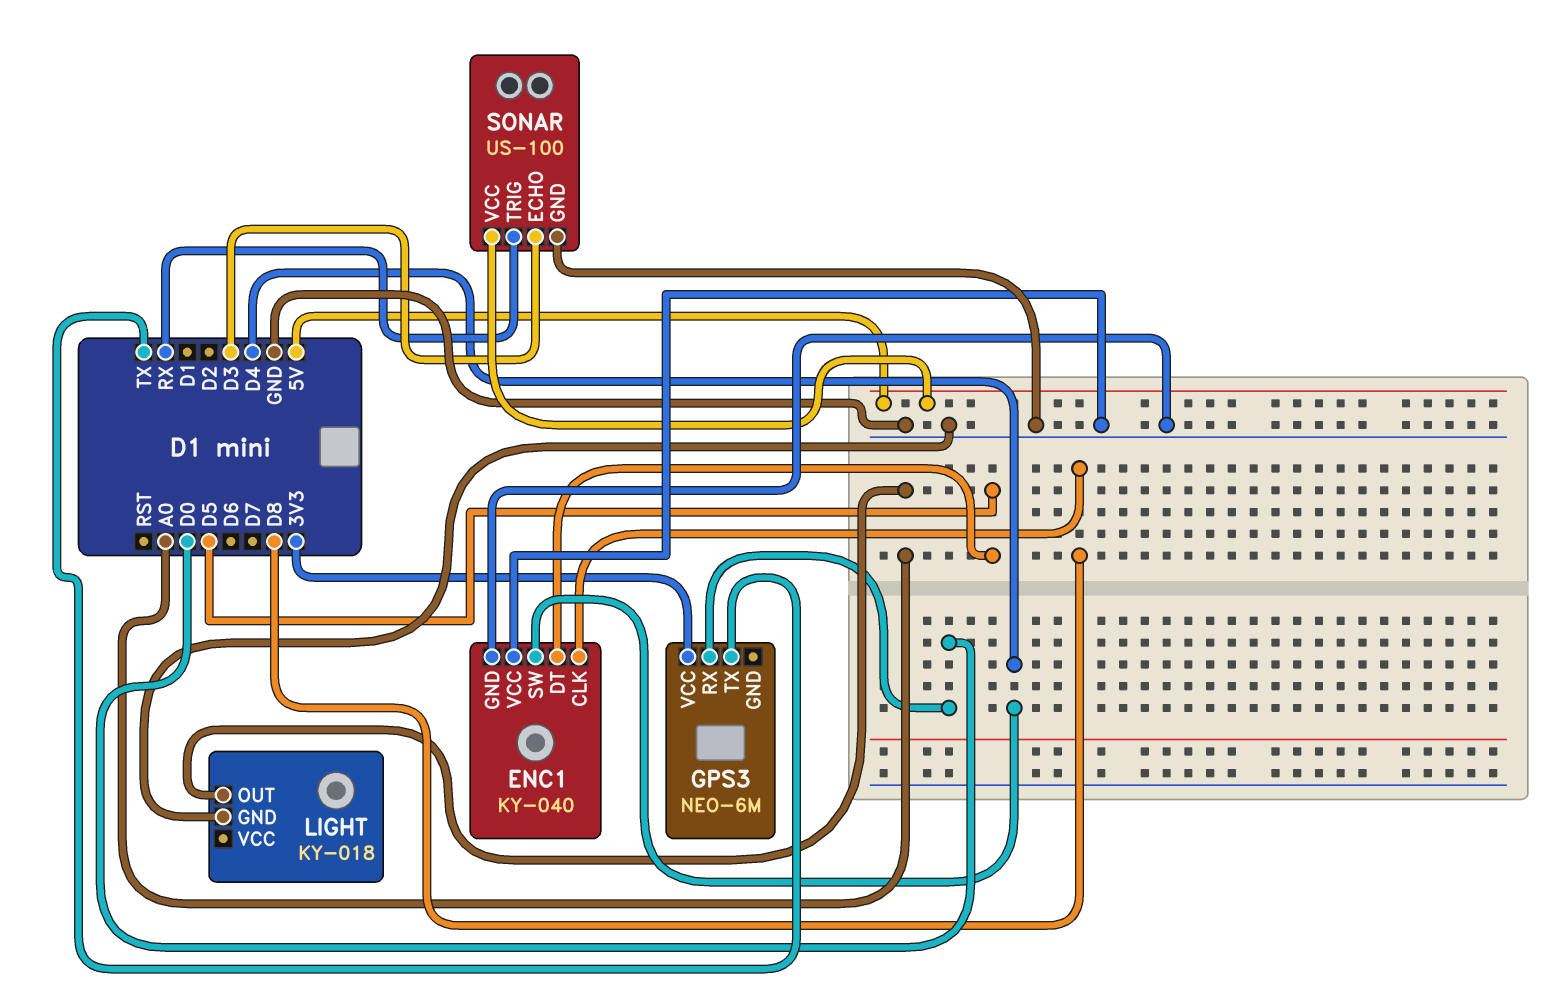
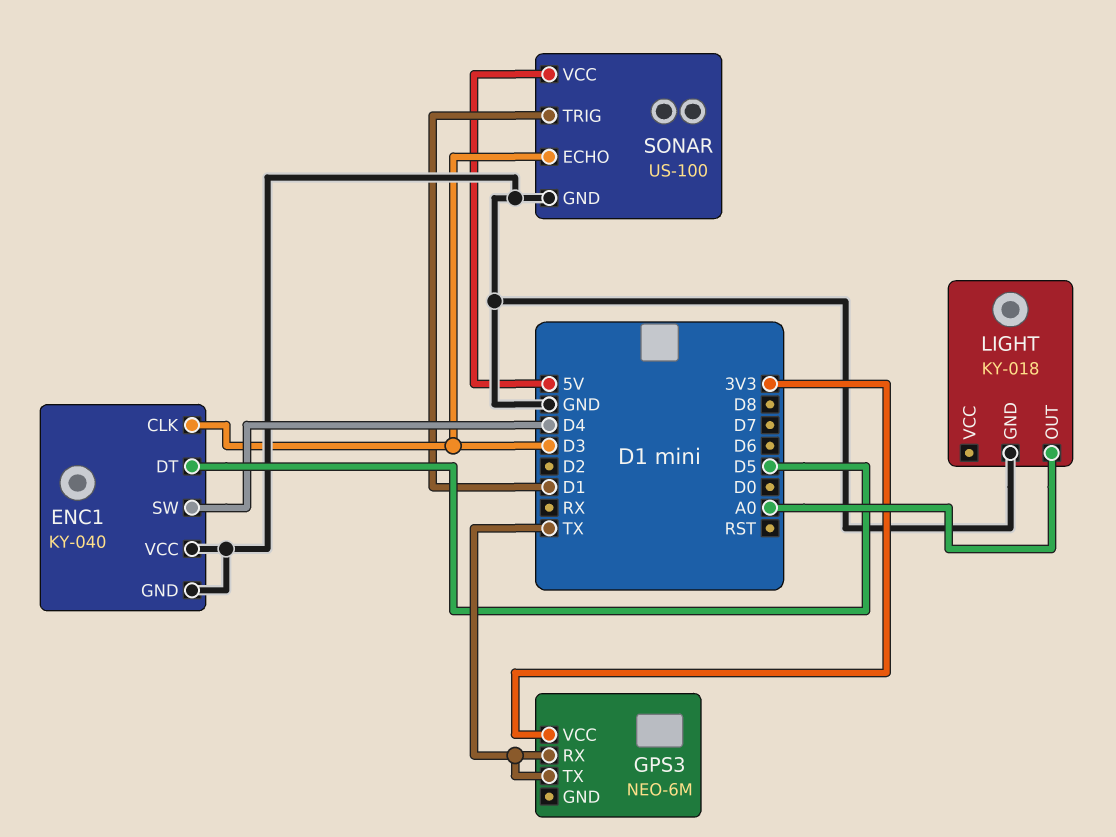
ENC1 pin CLK: D8 -> D3
GPS3 pin RX: D0 -> TX
SONAR pin TRIG: RX -> D1

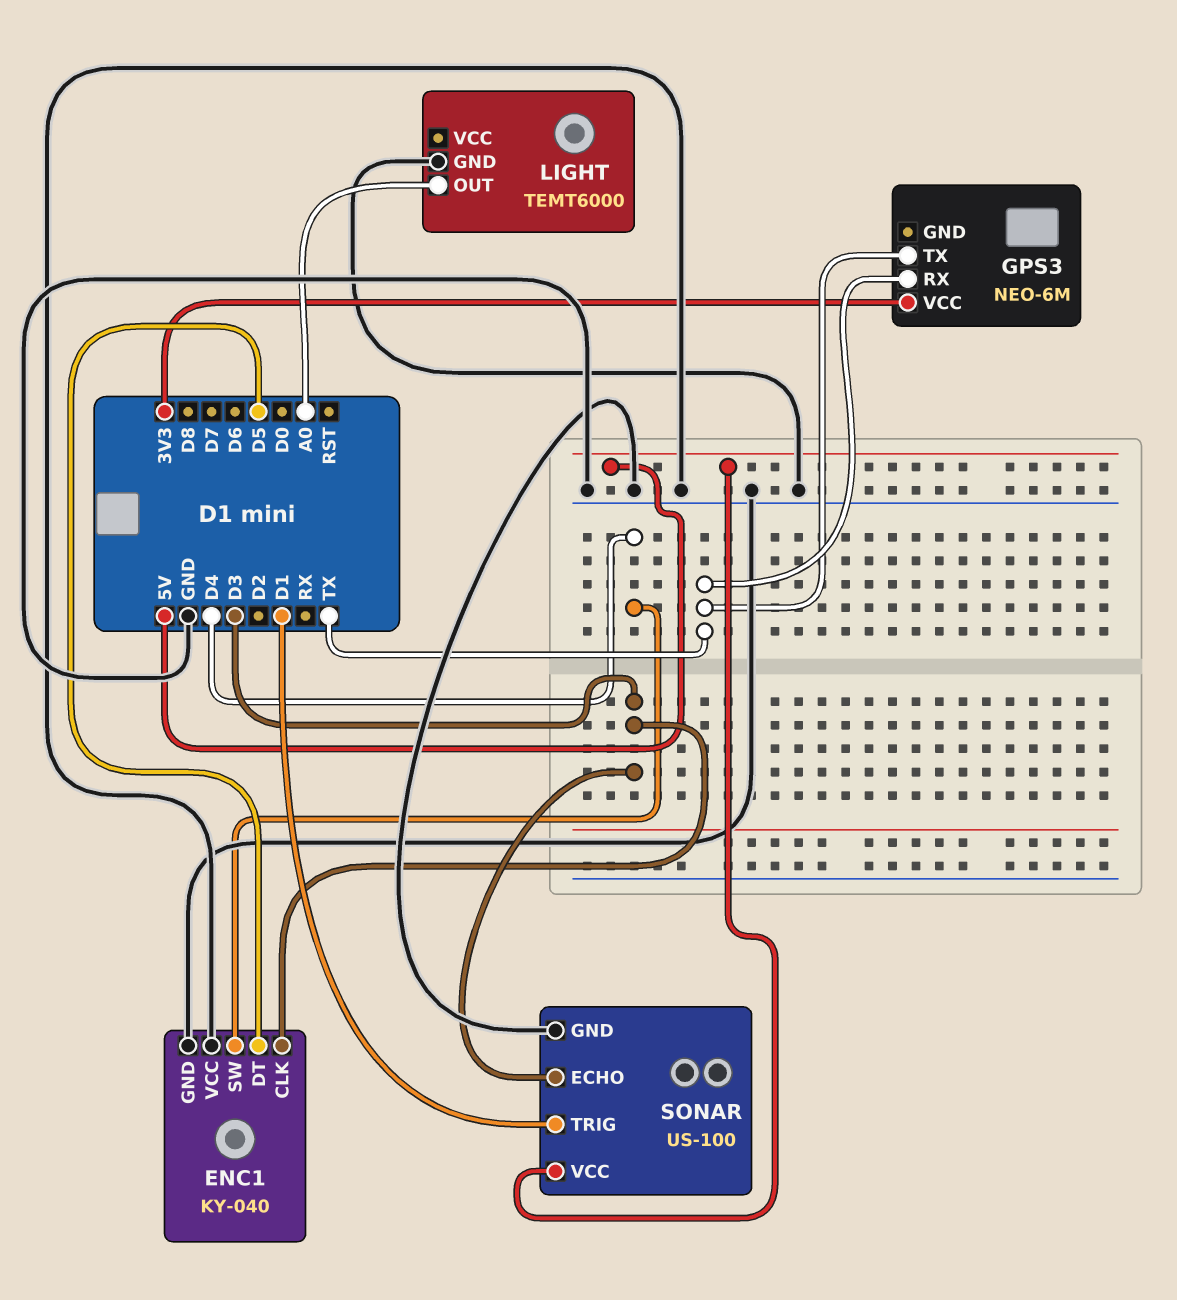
LIGHT: KY-018 -> TEMT6000

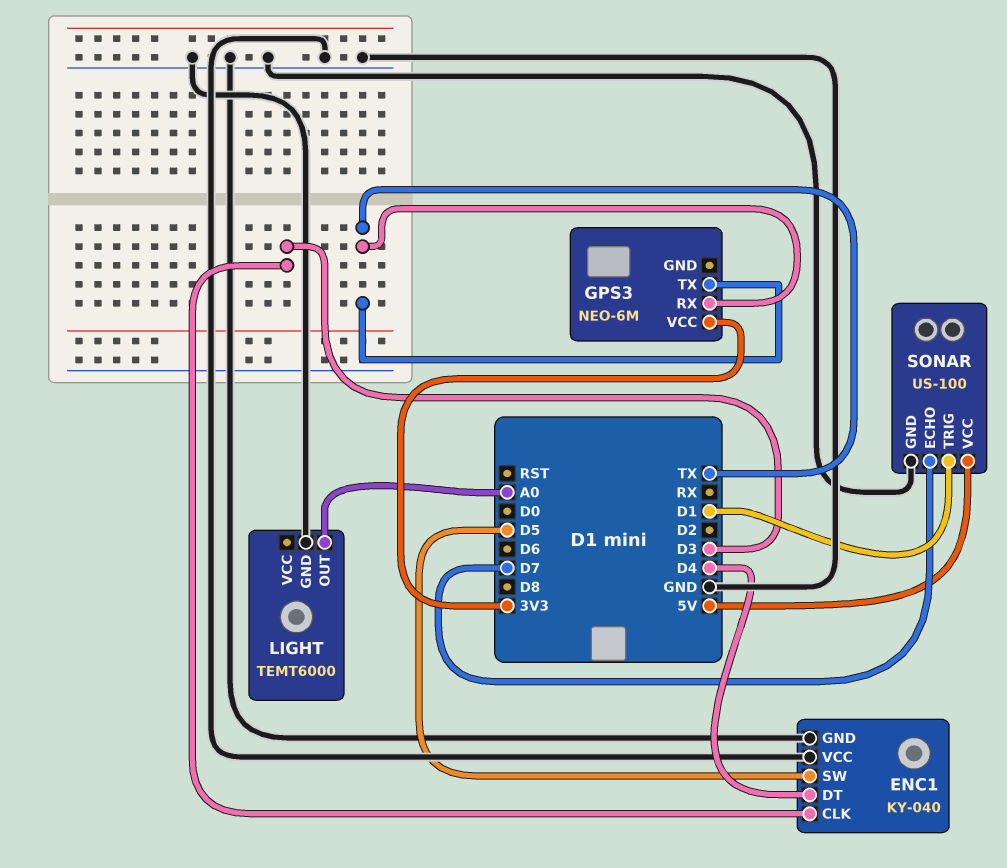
ENC1 pin DT: D5 -> D4
ENC1 pin SW: D4 -> D5
SONAR pin ECHO: D3 -> D7

